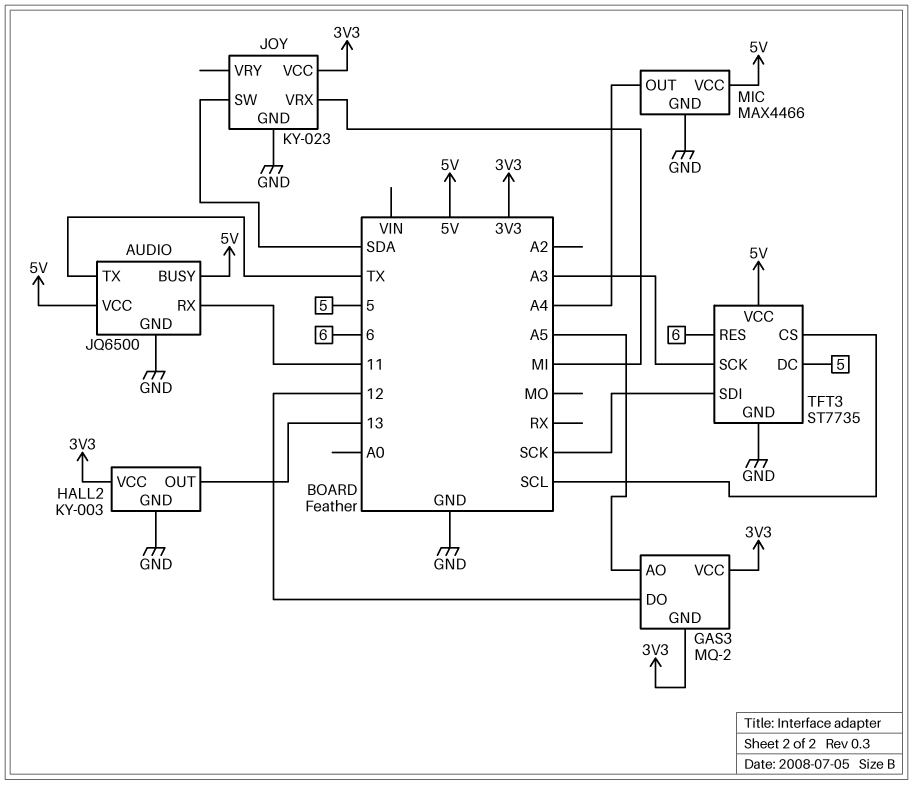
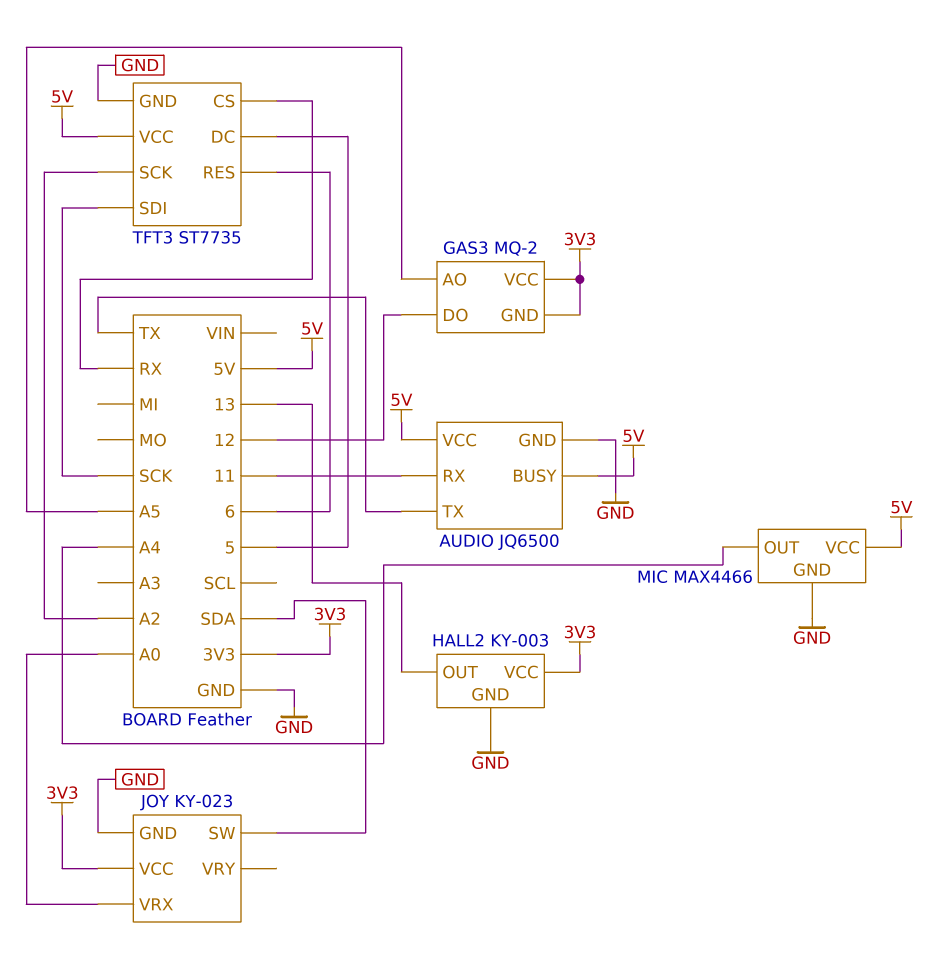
JOY pin VRX: MI -> A0
TFT3 pin CS: SCL -> RX
TFT3 pin SCK: A3 -> A2

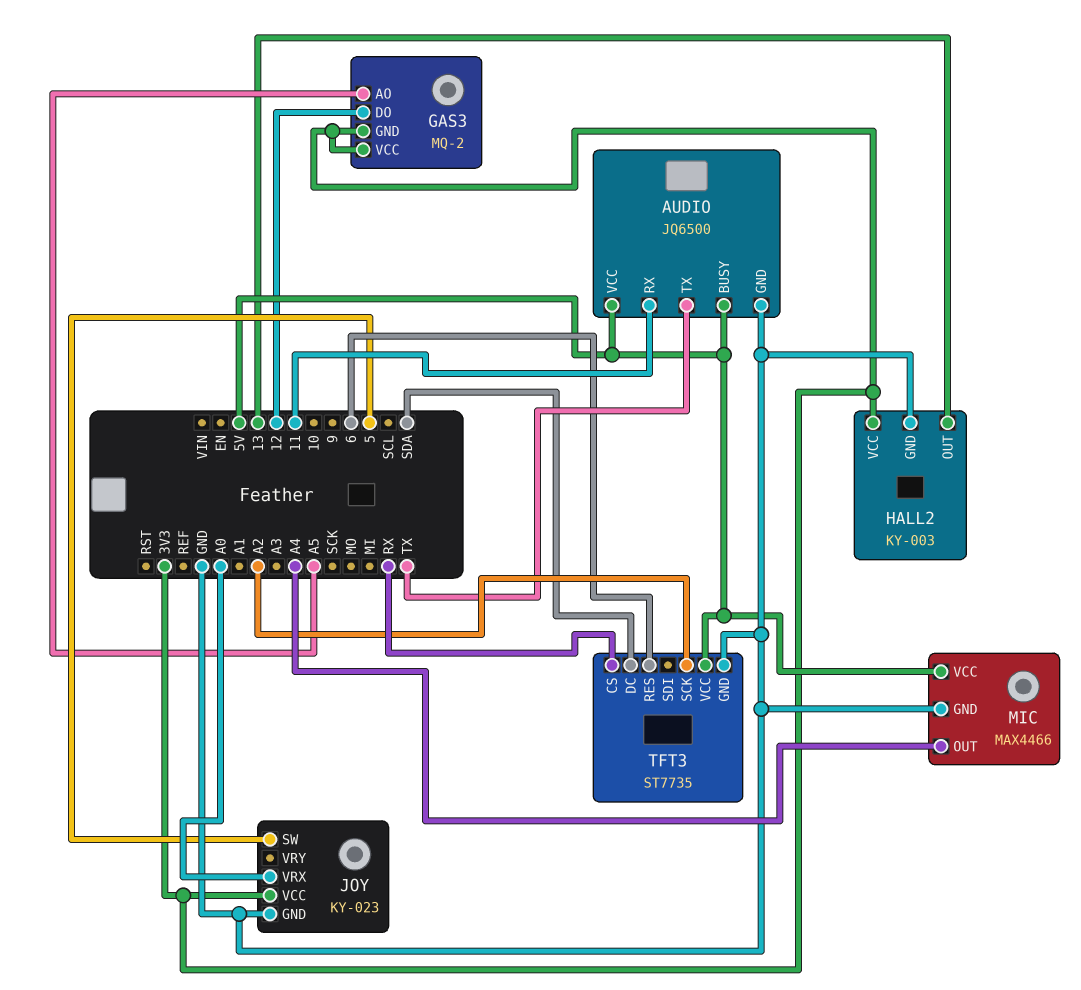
JOY pin SW: SDA -> 5
TFT3 pin DC: 5 -> SDA
TFT3 pin SDI: SCK -> none

